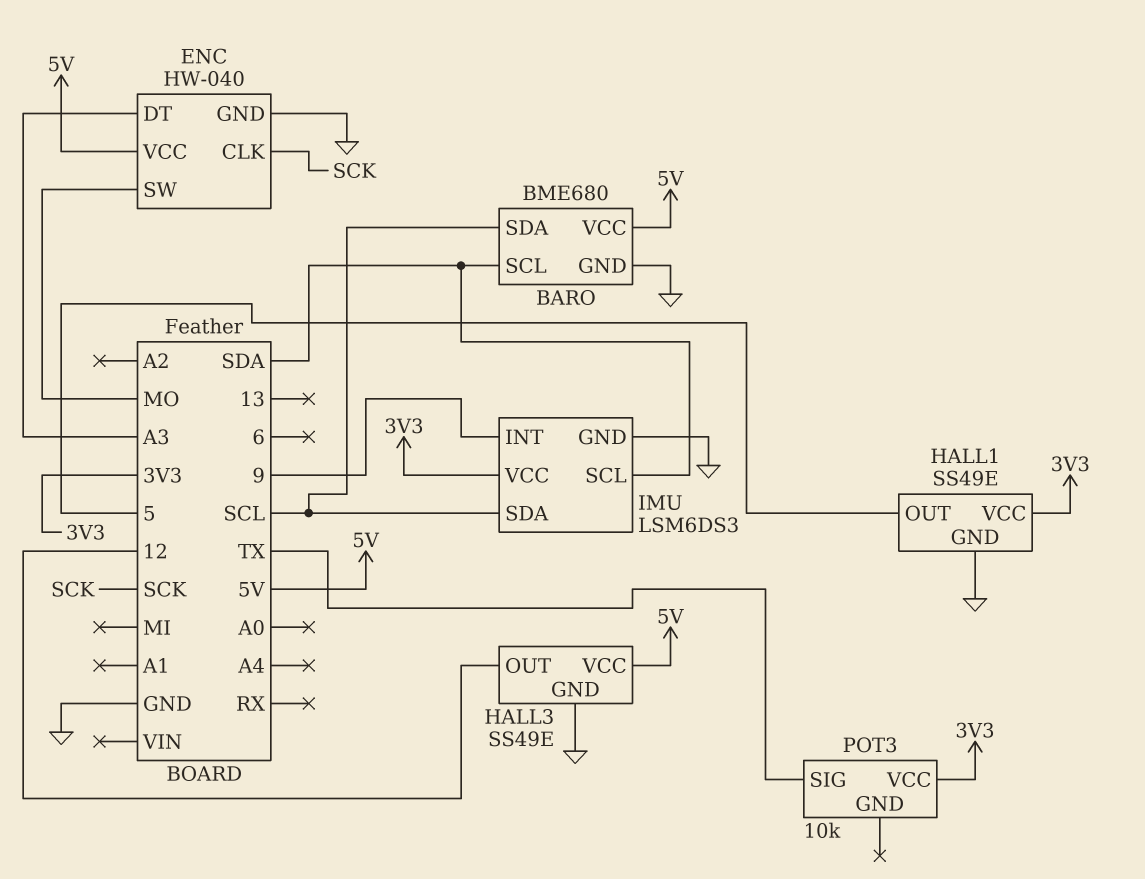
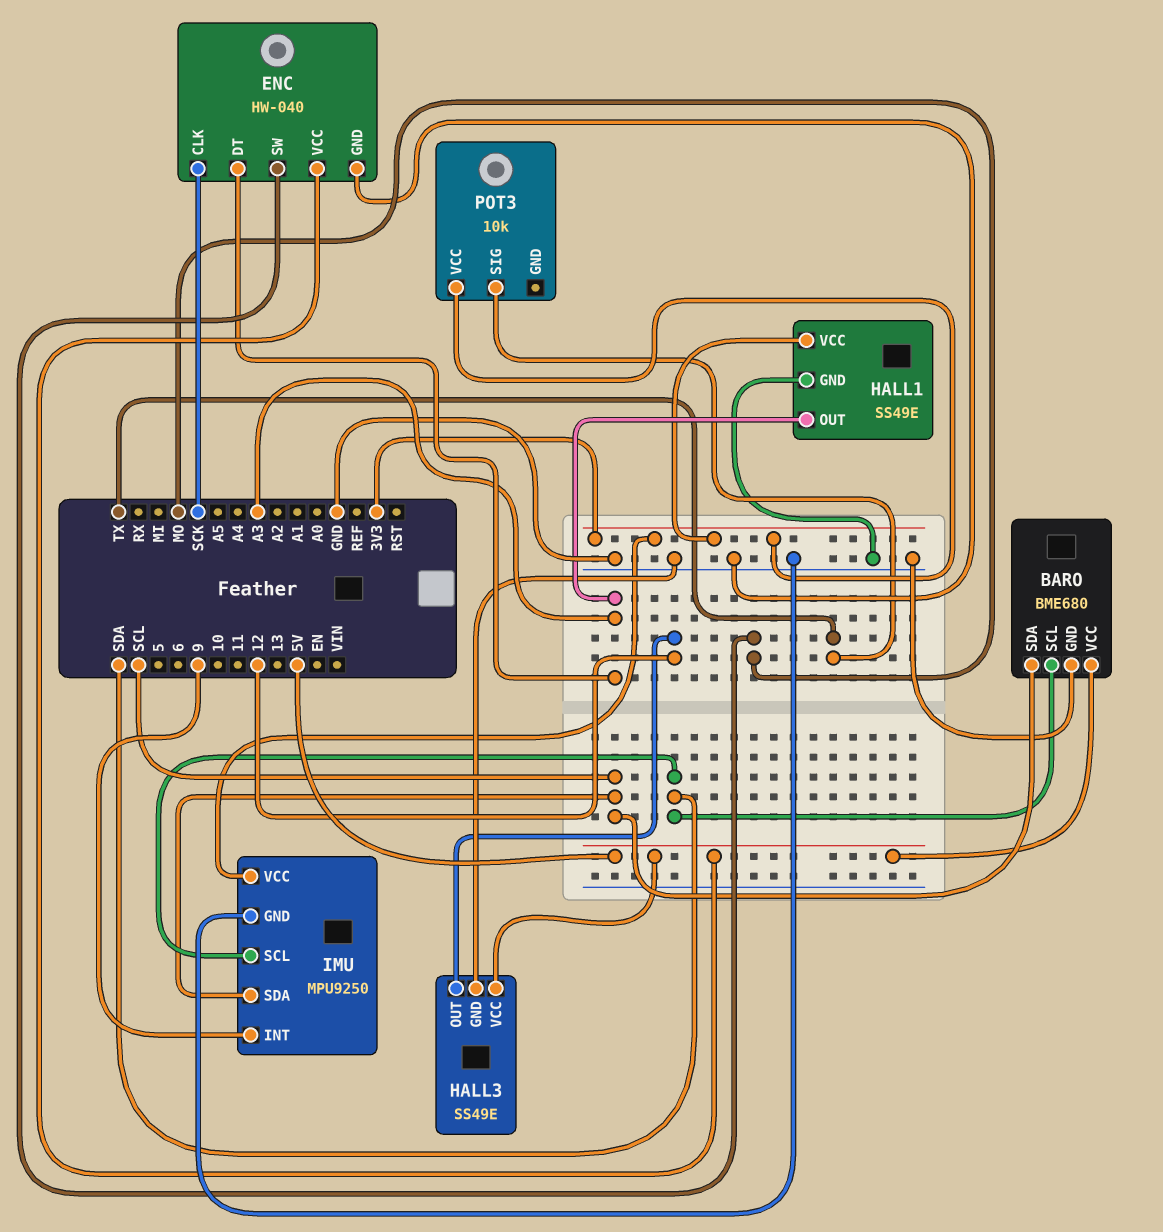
HALL1 pin OUT: 5 -> A3
IMU: LSM6DS3 -> MPU9250

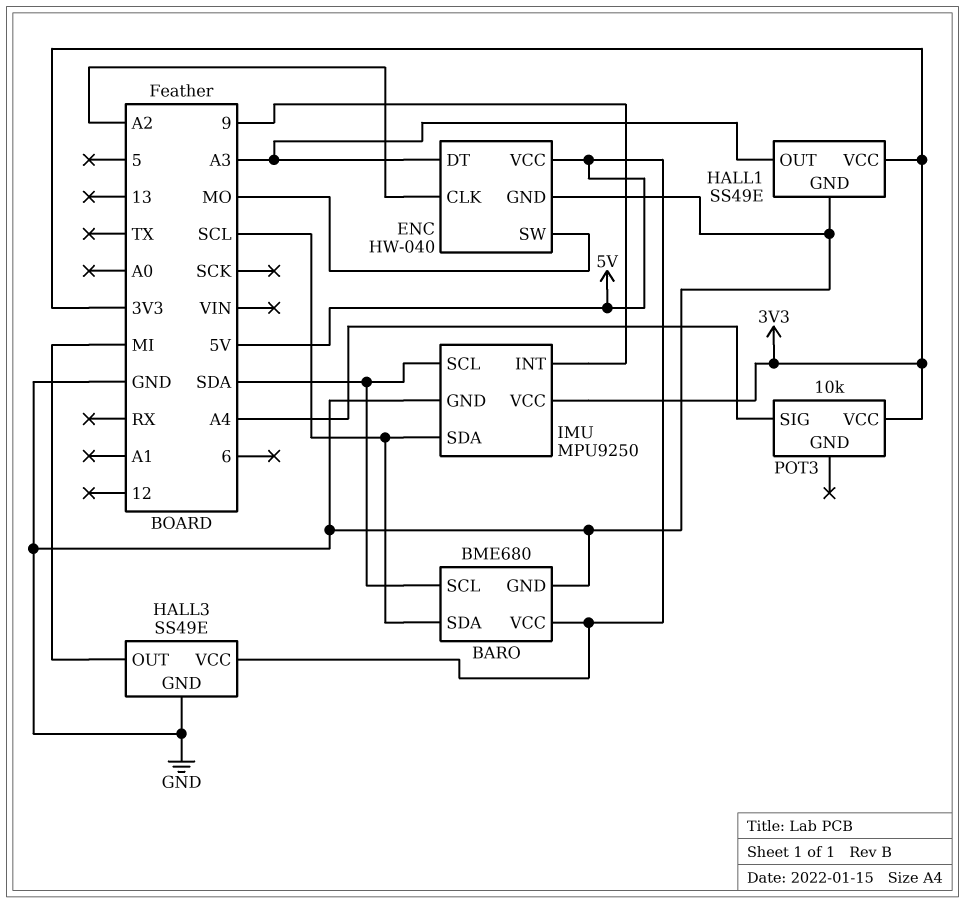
ENC pin CLK: SCK -> A2
HALL3 pin OUT: 12 -> MI
POT3 pin SIG: TX -> A4

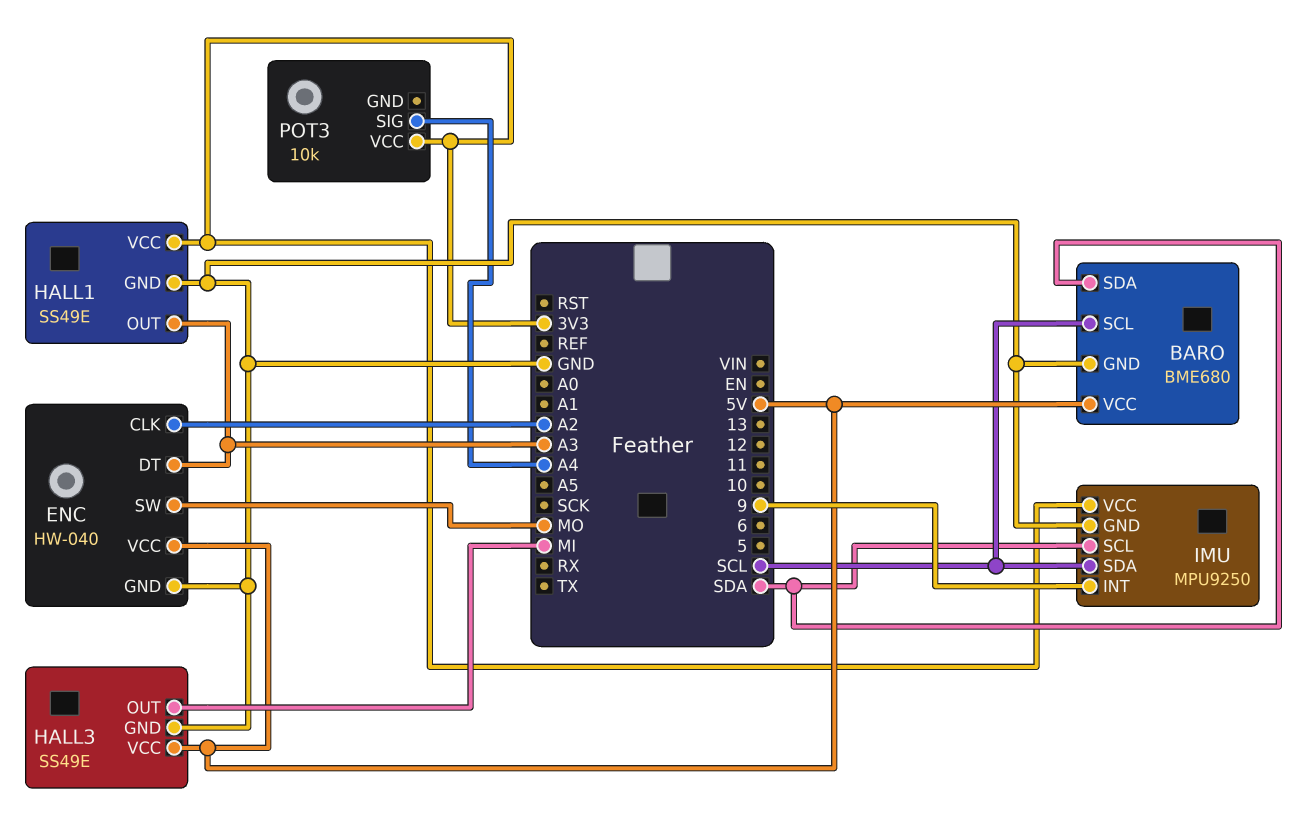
BARO pin SCL: SDA -> SCL
BARO pin SDA: SCL -> SDA

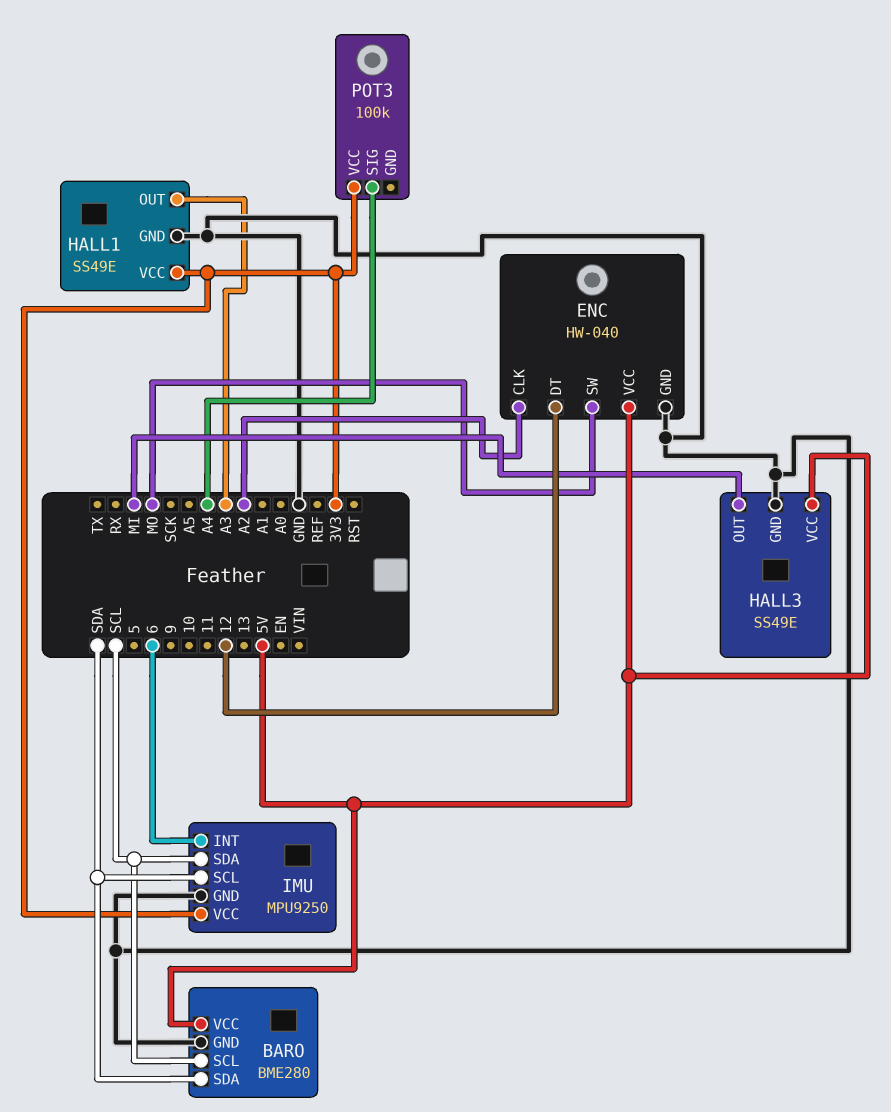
BARO: BME680 -> BME280
ENC pin DT: A3 -> 12
IMU pin INT: 9 -> 6
POT3: 10k -> 100k

